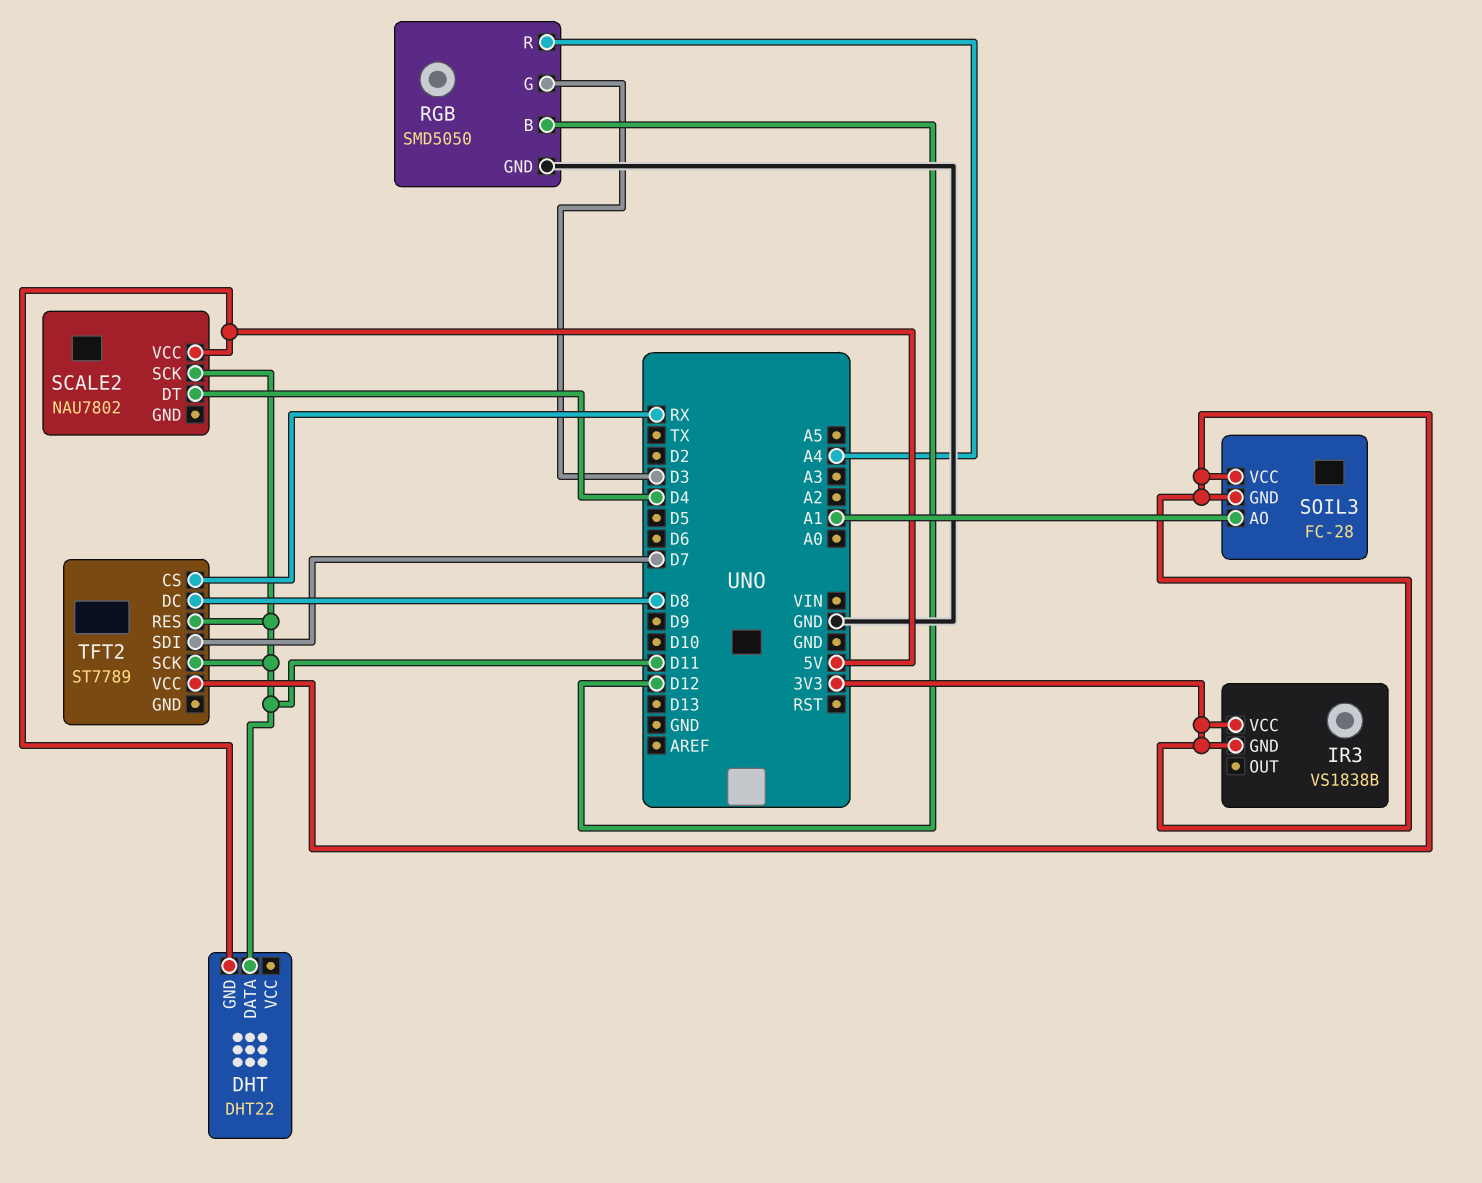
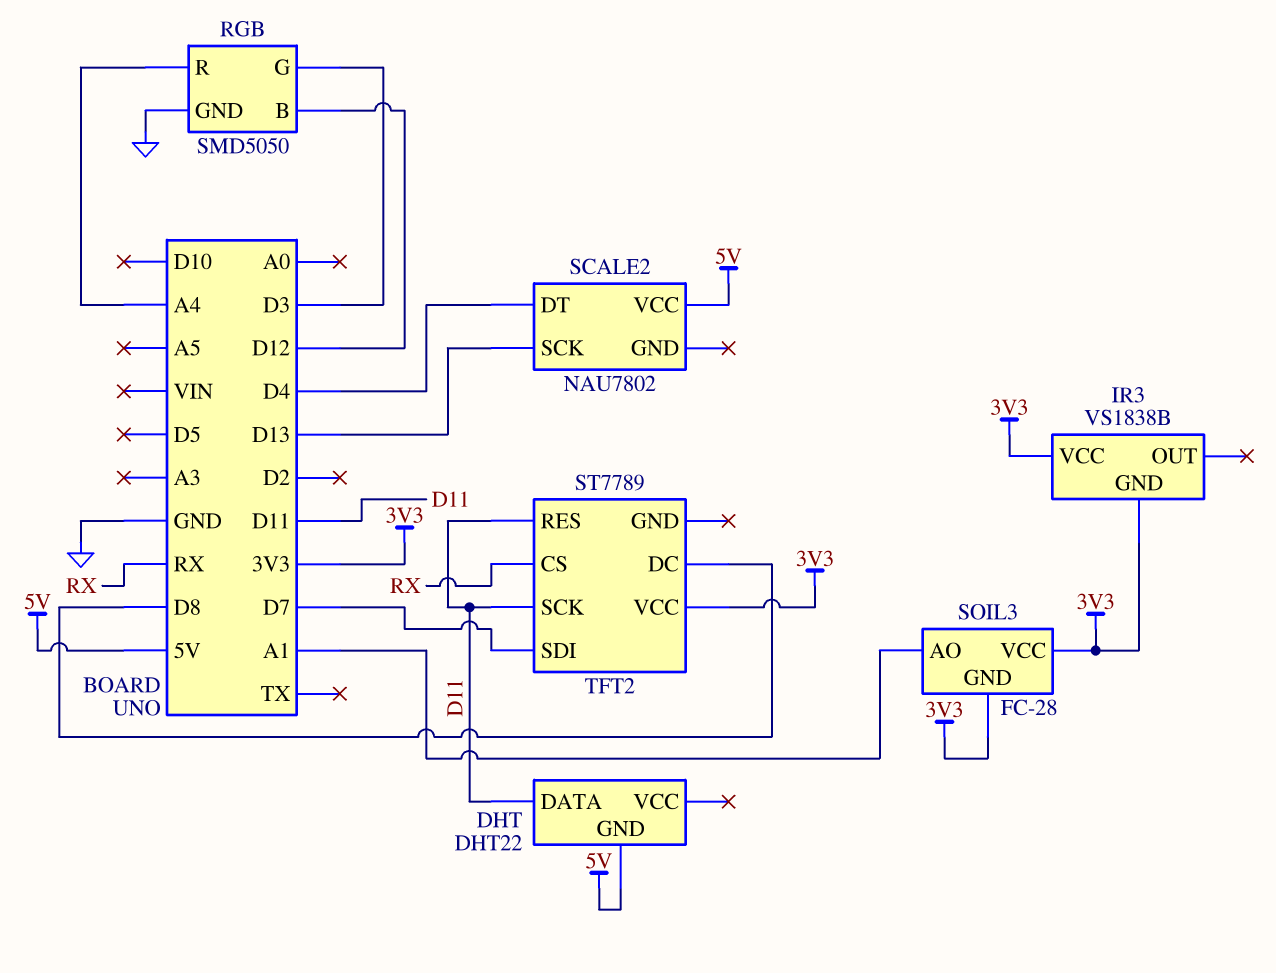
SCALE2 pin SCK: D11 -> D13

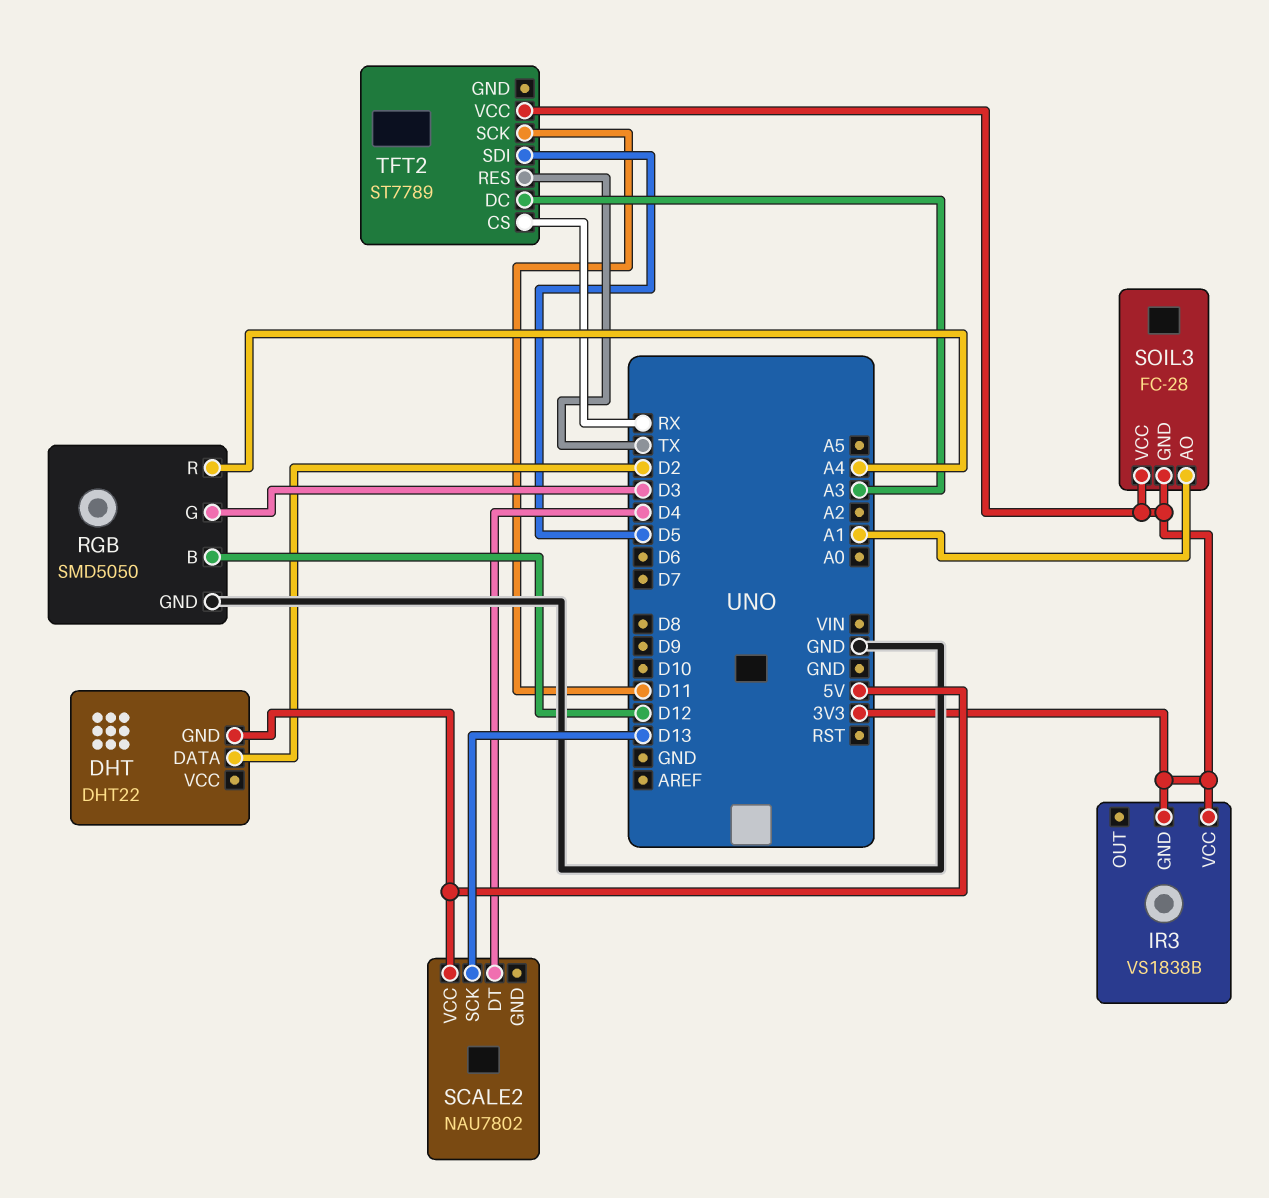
DHT pin DATA: D11 -> D2
TFT2 pin DC: D8 -> A3
TFT2 pin RES: D11 -> TX
TFT2 pin SDI: D7 -> D5

